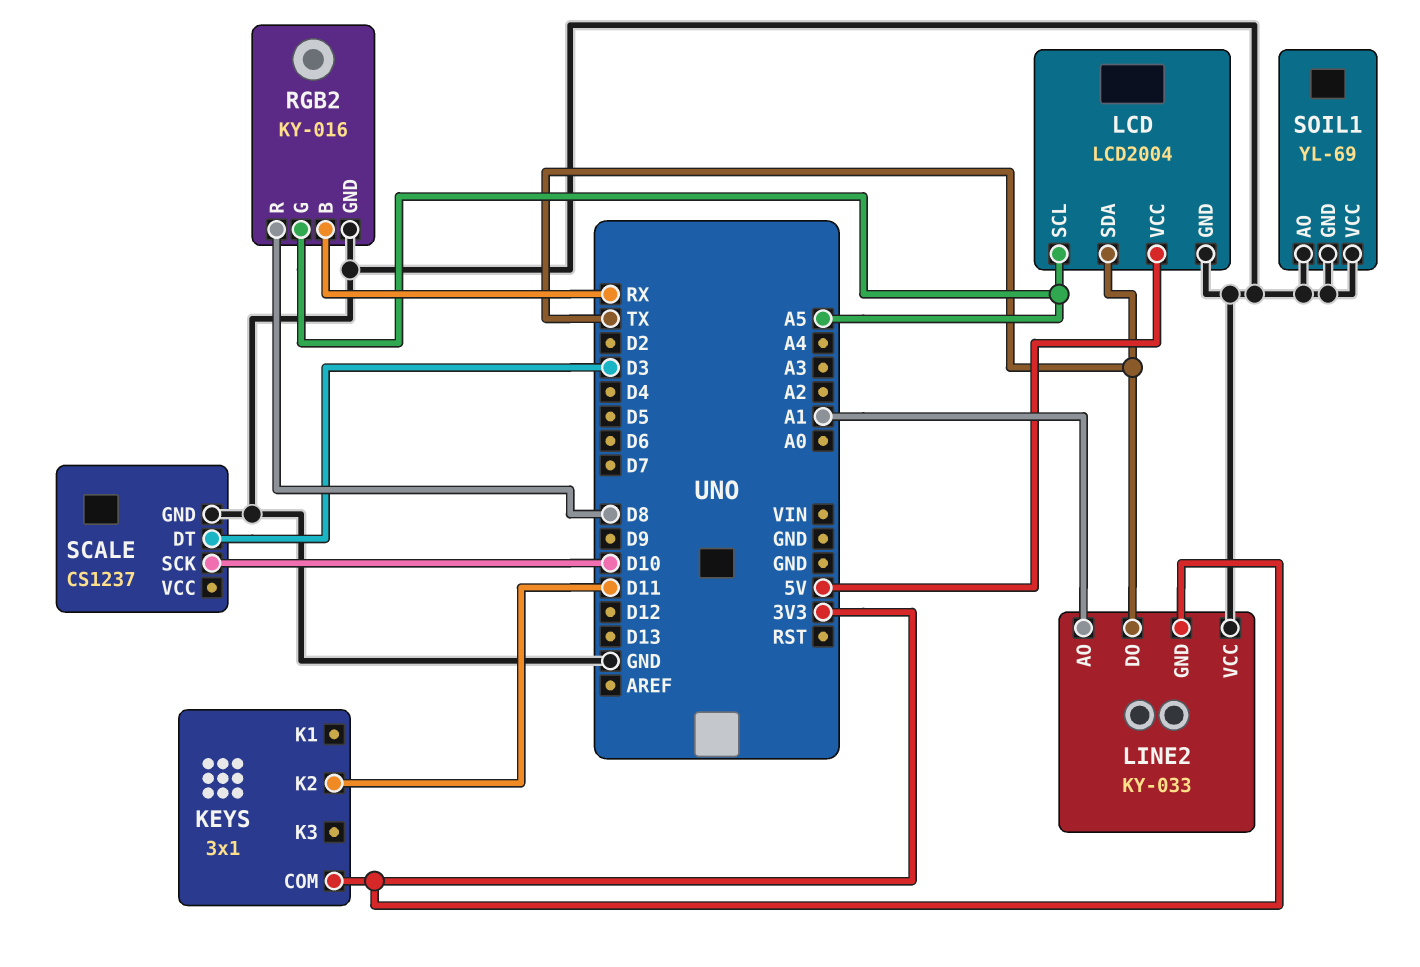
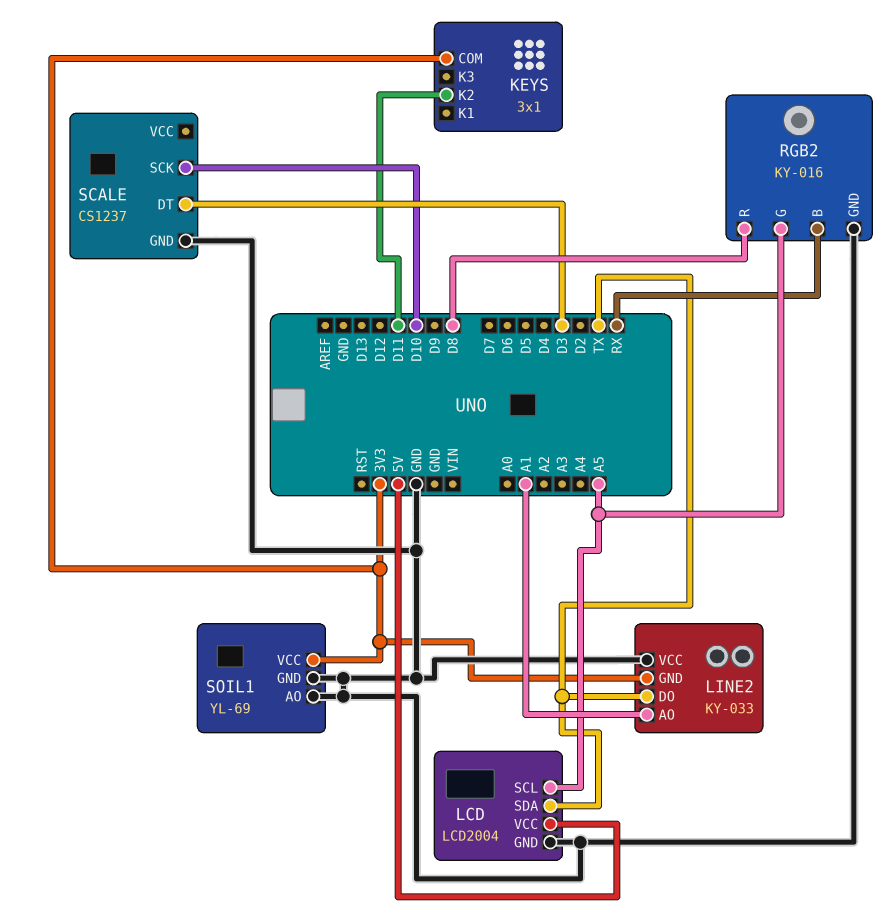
SOIL1 pin VCC: GND -> 3V3

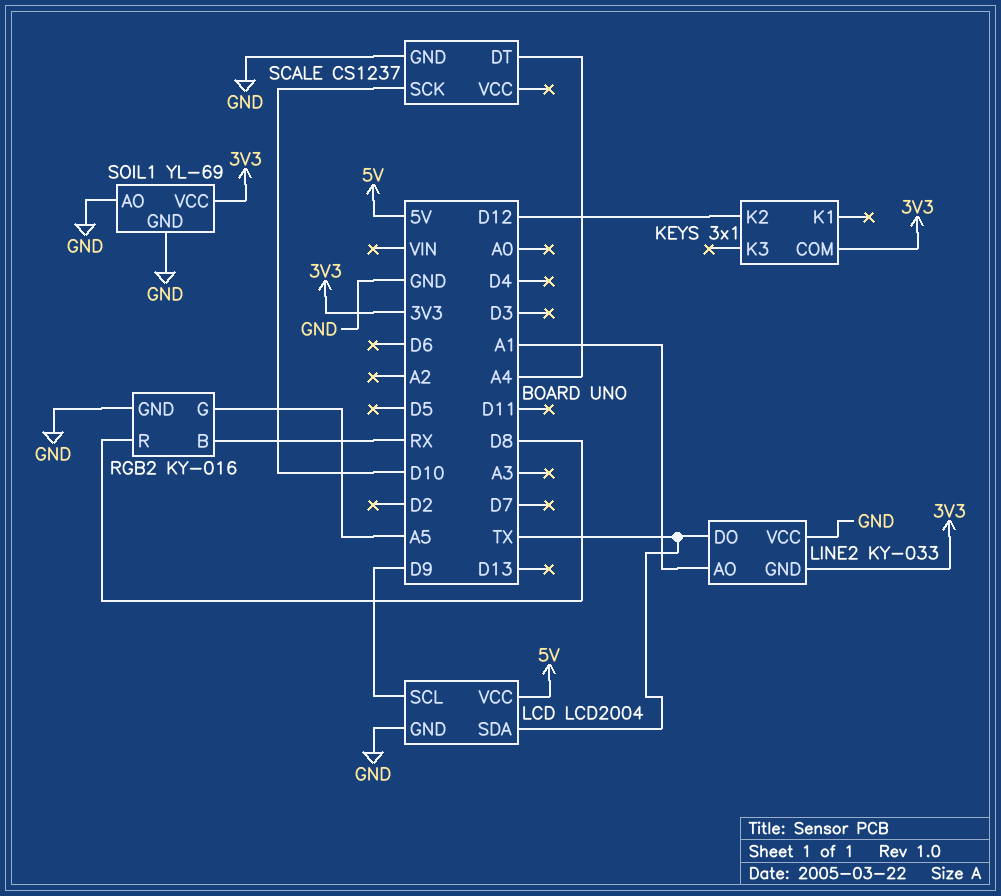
KEYS pin K2: D11 -> D12
LCD pin SCL: A5 -> D9
SCALE pin DT: D3 -> A4

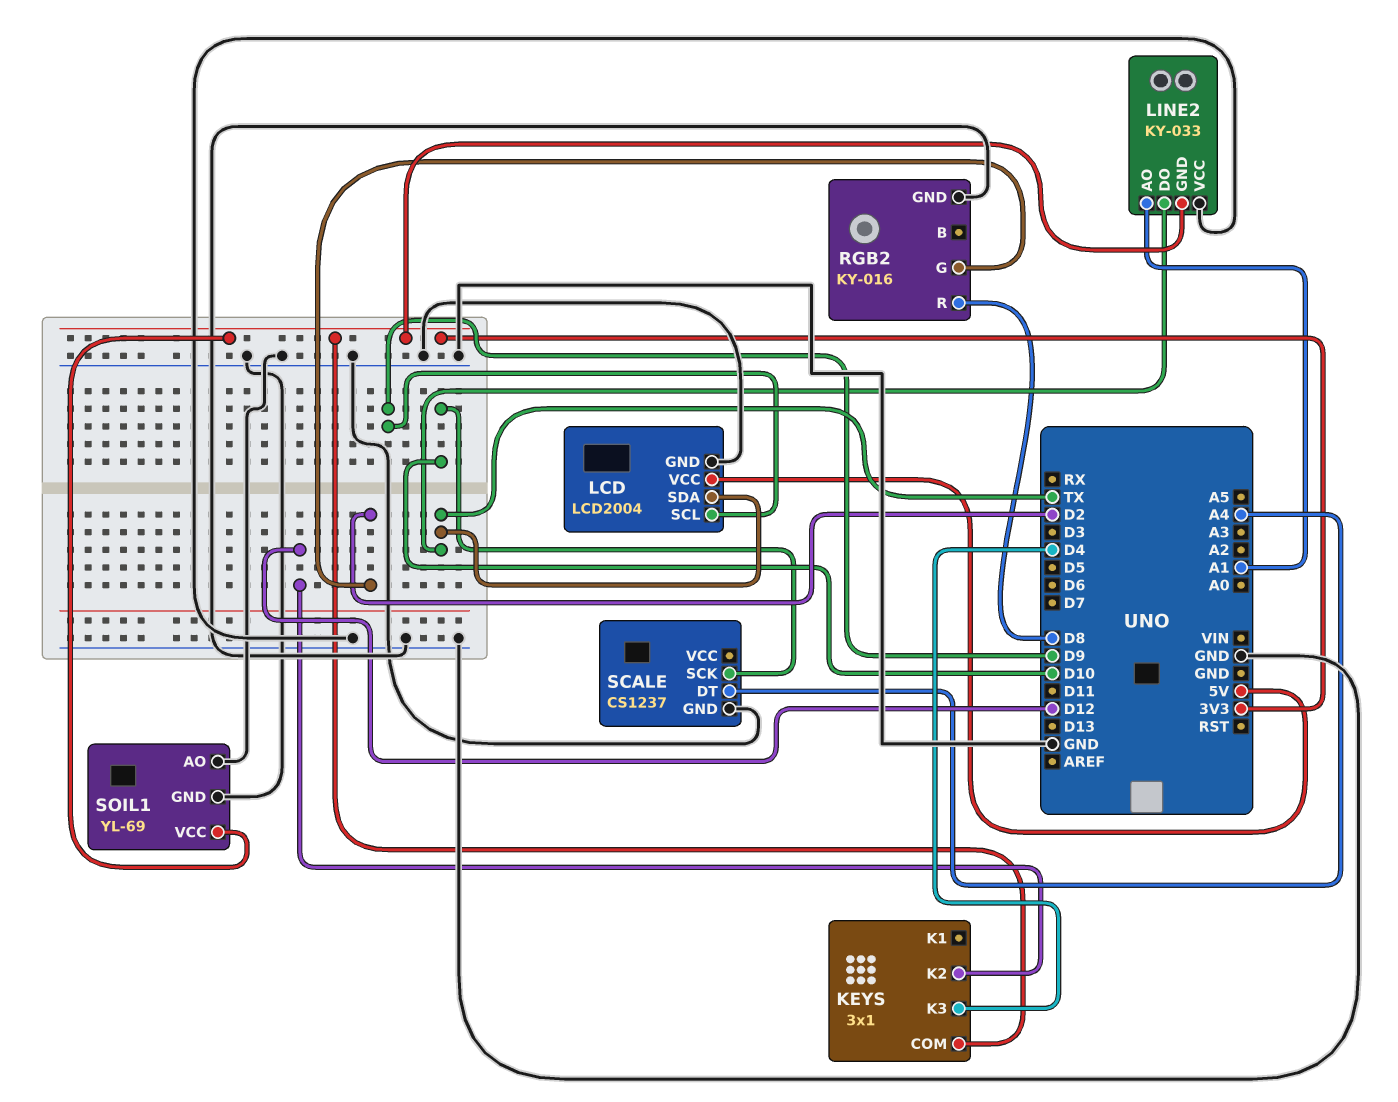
KEYS pin K3: none -> D4
RGB2 pin B: RX -> none
RGB2 pin G: A5 -> D2

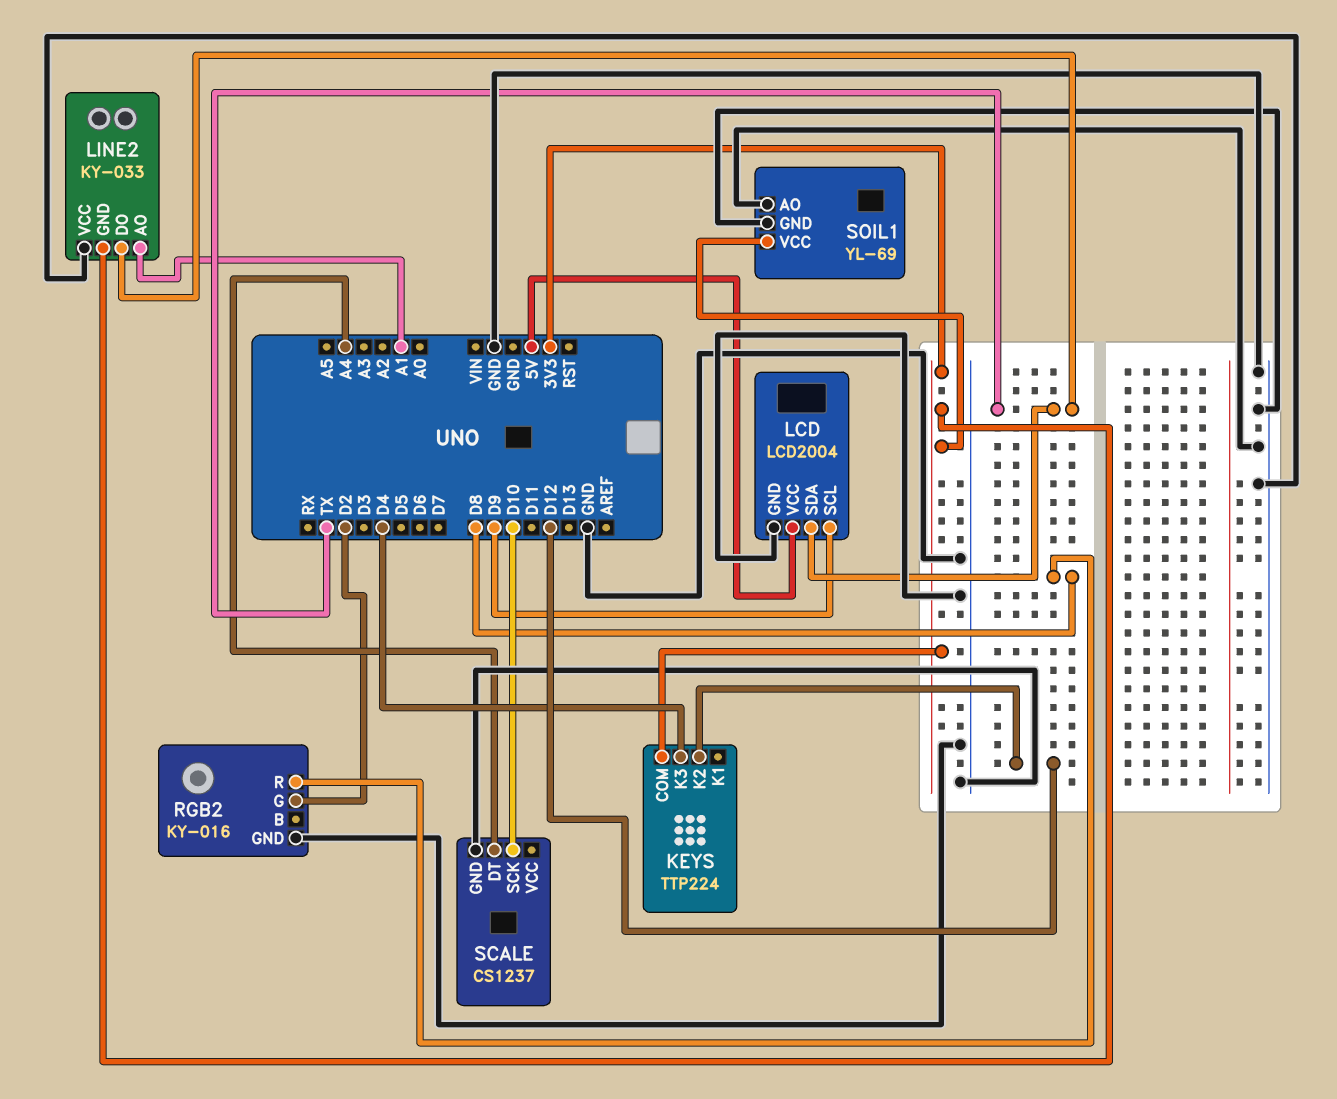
KEYS: 3x1 -> TTP224

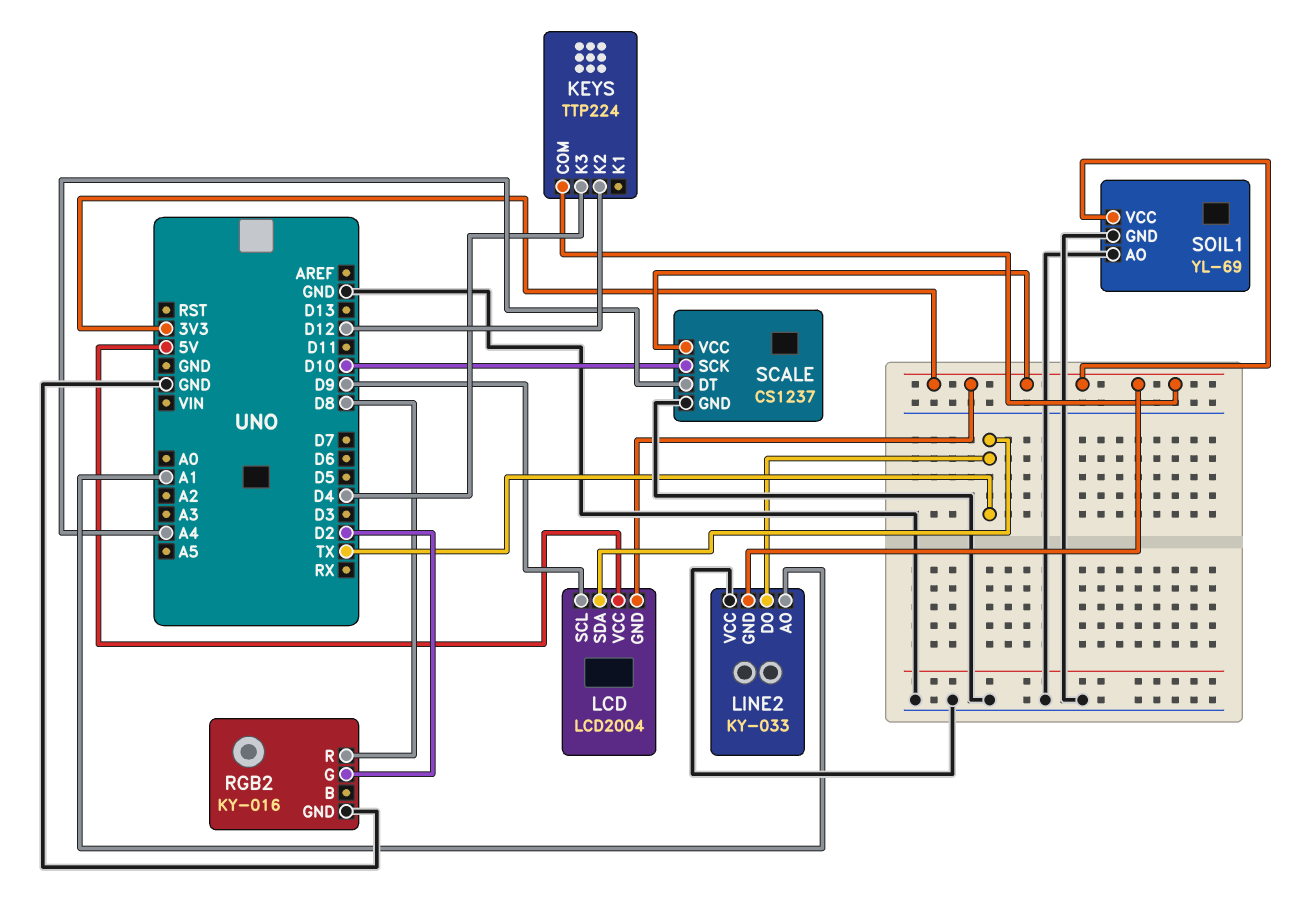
LCD pin GND: GND -> 3V3
SCALE pin VCC: none -> 3V3

